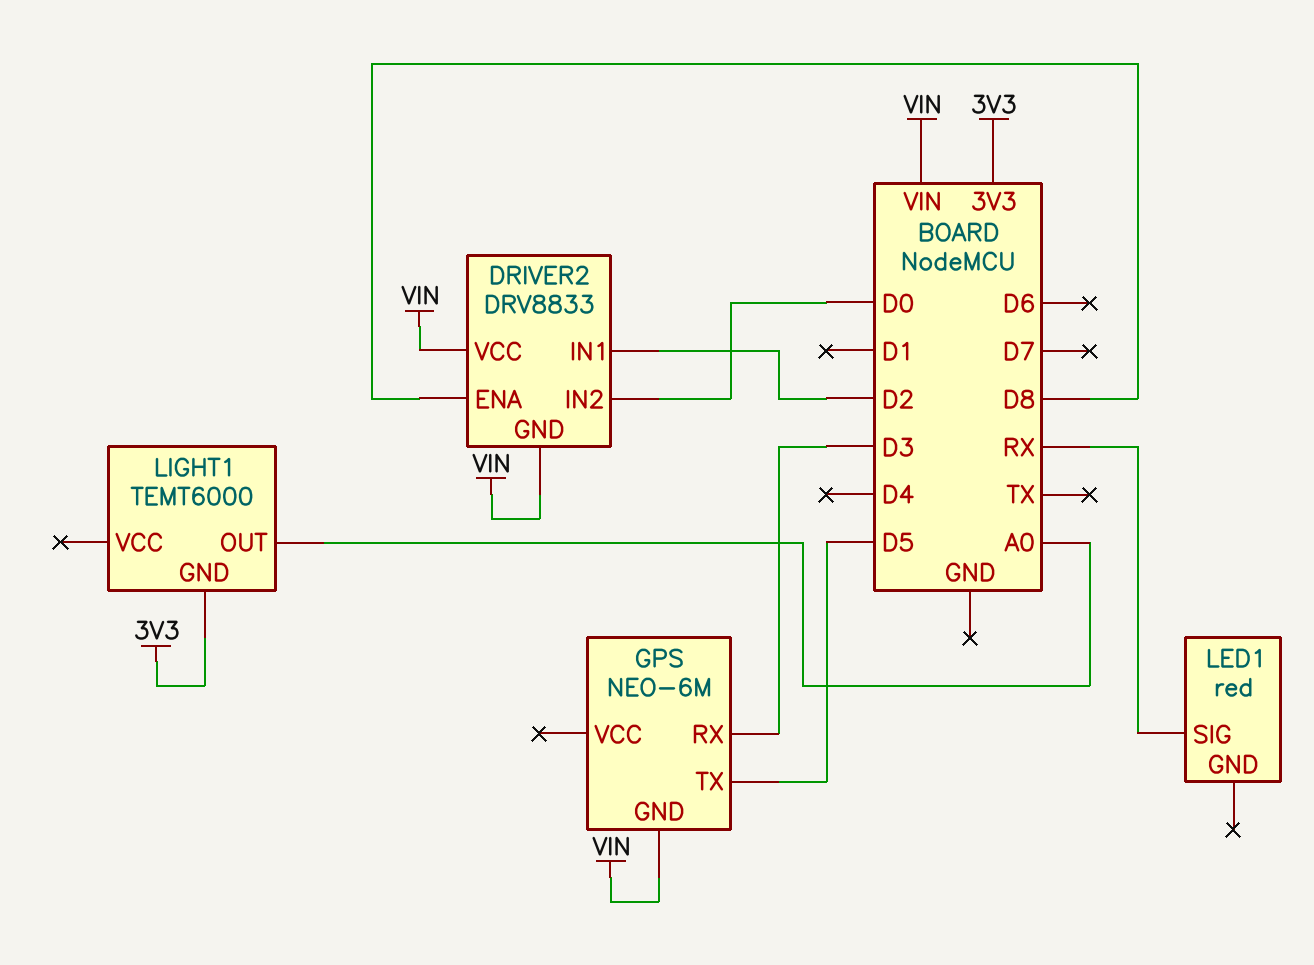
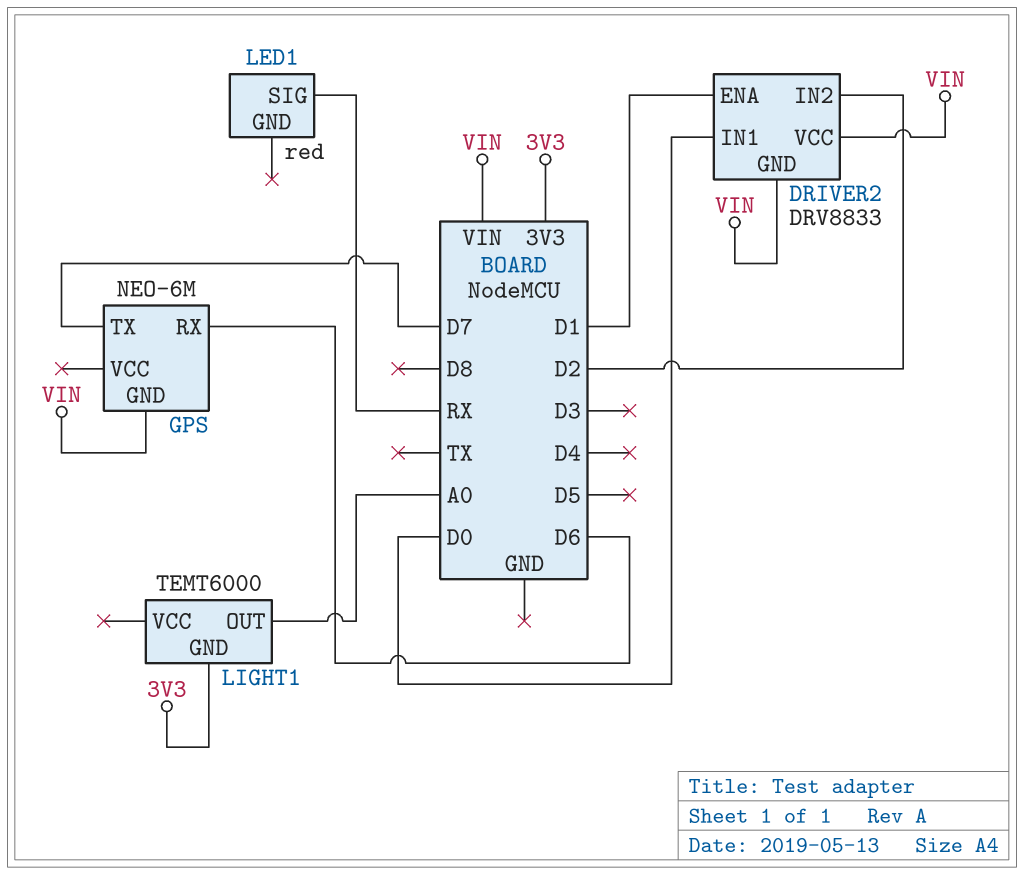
DRIVER2 pin ENA: D8 -> D1
DRIVER2 pin IN1: D2 -> D0
DRIVER2 pin IN2: D0 -> D2
GPS pin RX: D3 -> D6
GPS pin TX: D5 -> D7

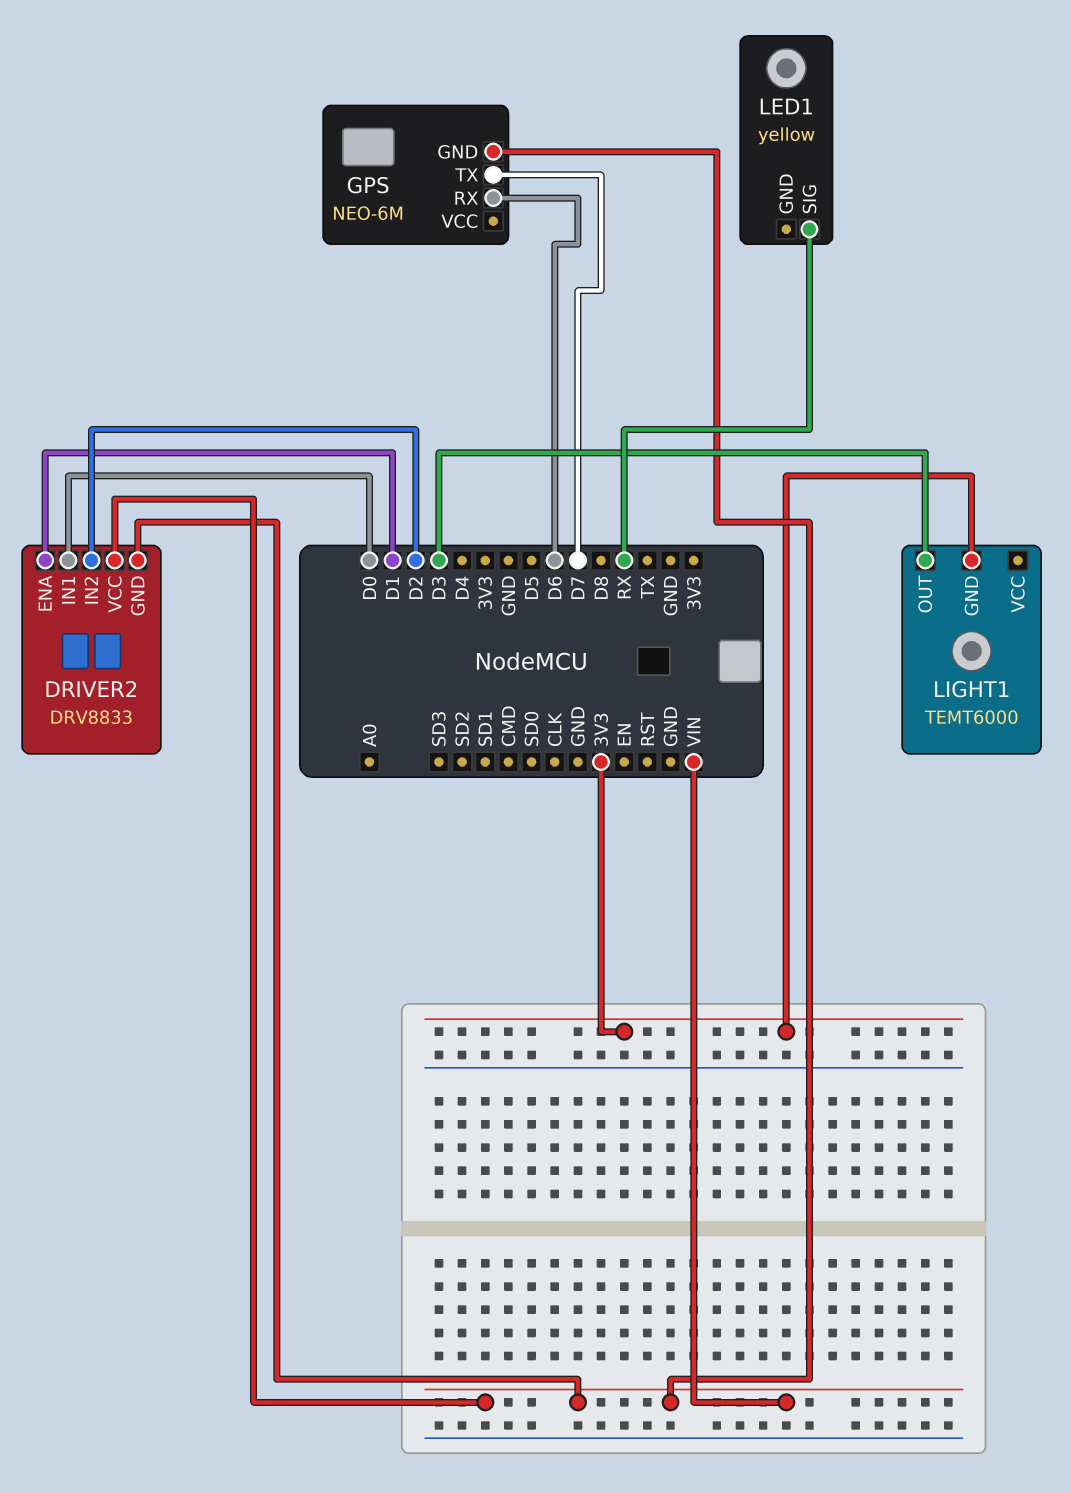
LED1: red -> yellow
LIGHT1 pin OUT: A0 -> D3

